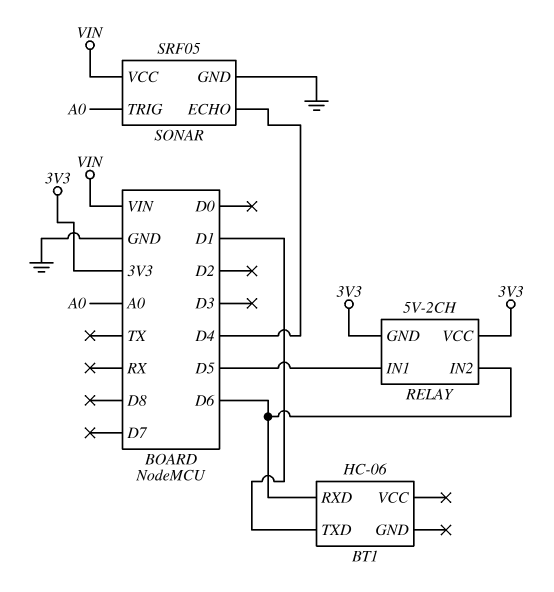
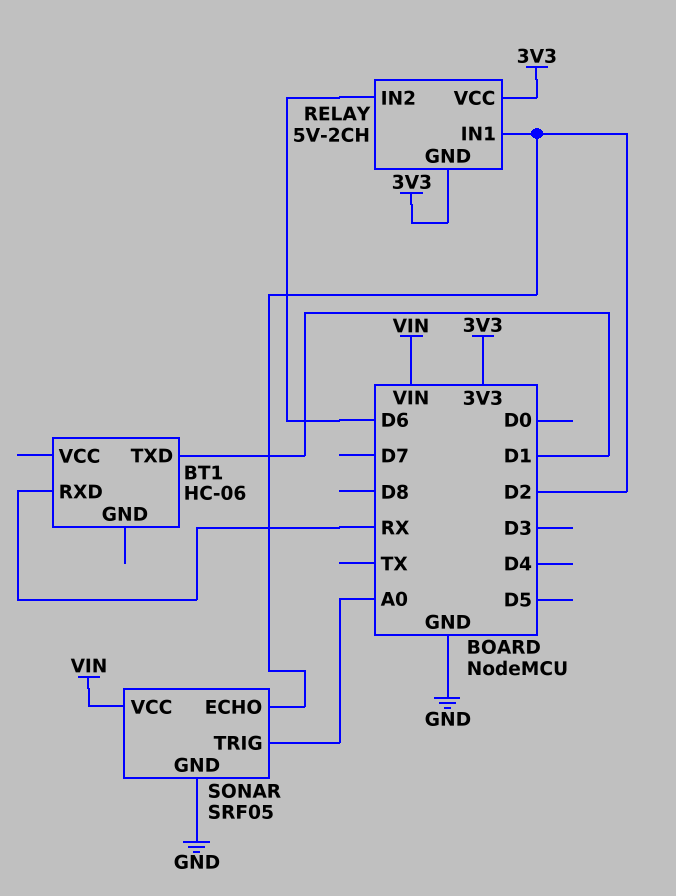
BT1 pin RXD: D6 -> RX
RELAY pin IN1: D5 -> D2
SONAR pin ECHO: D4 -> D2

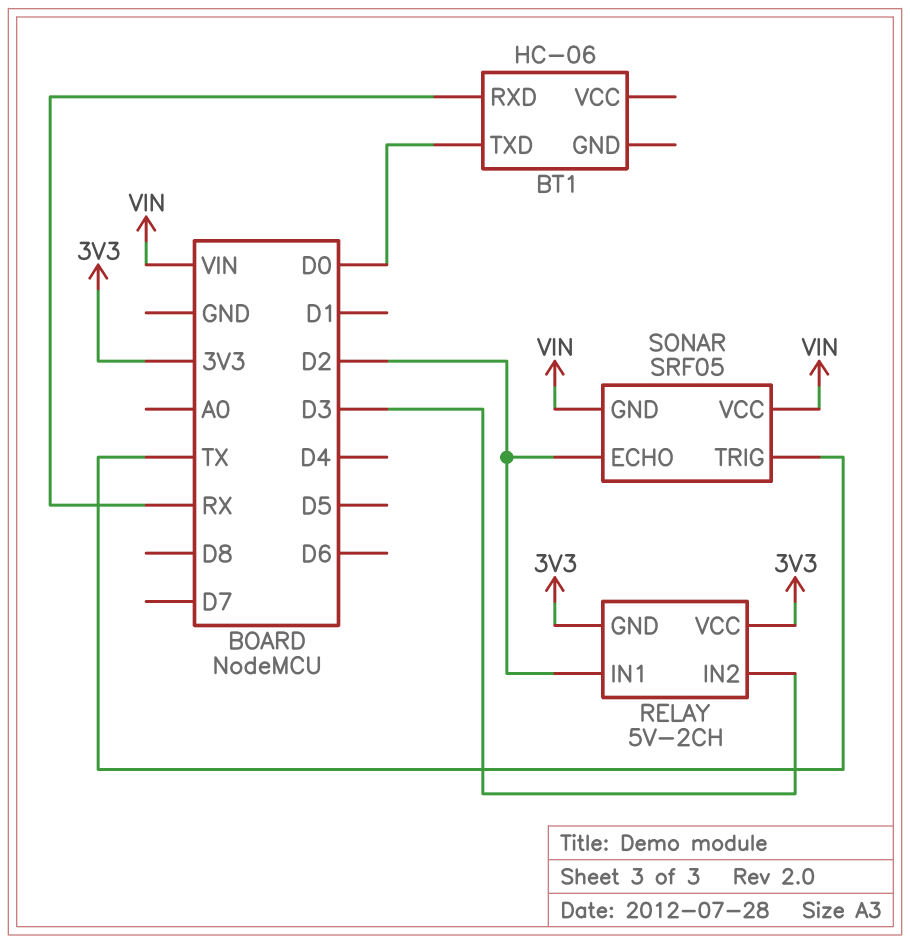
BT1 pin TXD: D1 -> D0
RELAY pin IN2: D6 -> D3
SONAR pin GND: GND -> VIN
SONAR pin TRIG: A0 -> TX

